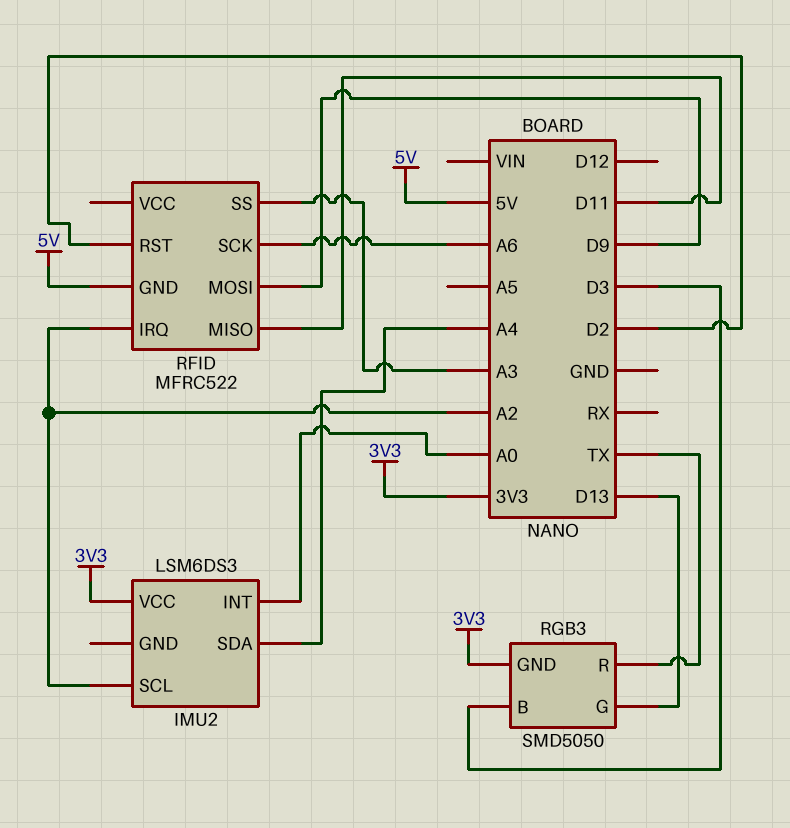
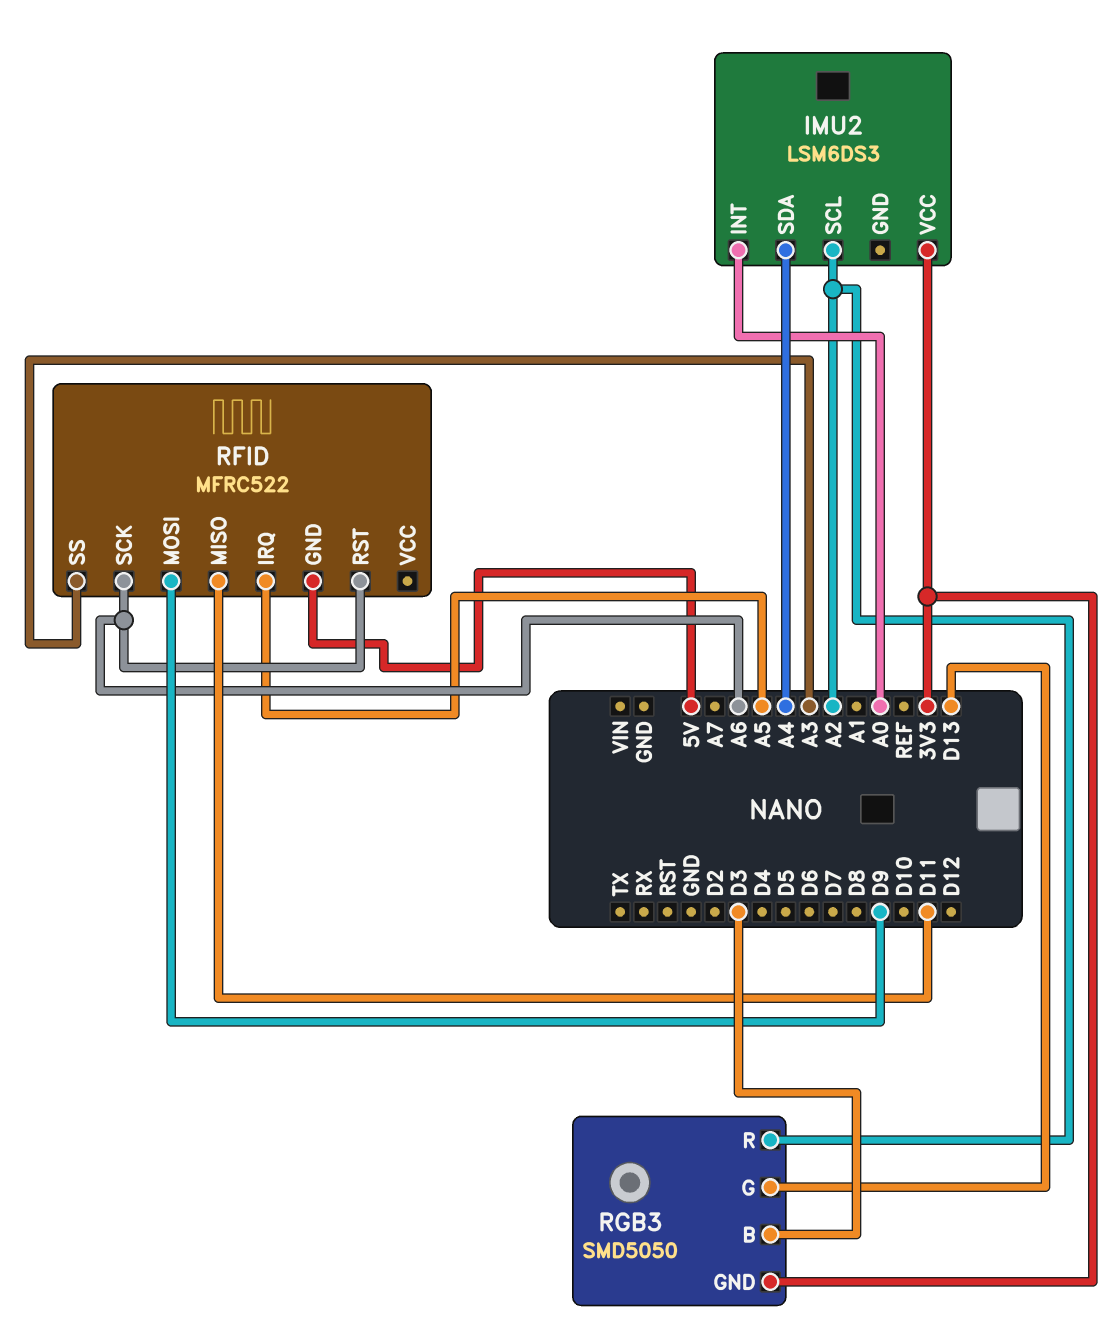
RFID pin IRQ: A2 -> A5
RFID pin RST: D2 -> A6
RGB3 pin R: TX -> A2

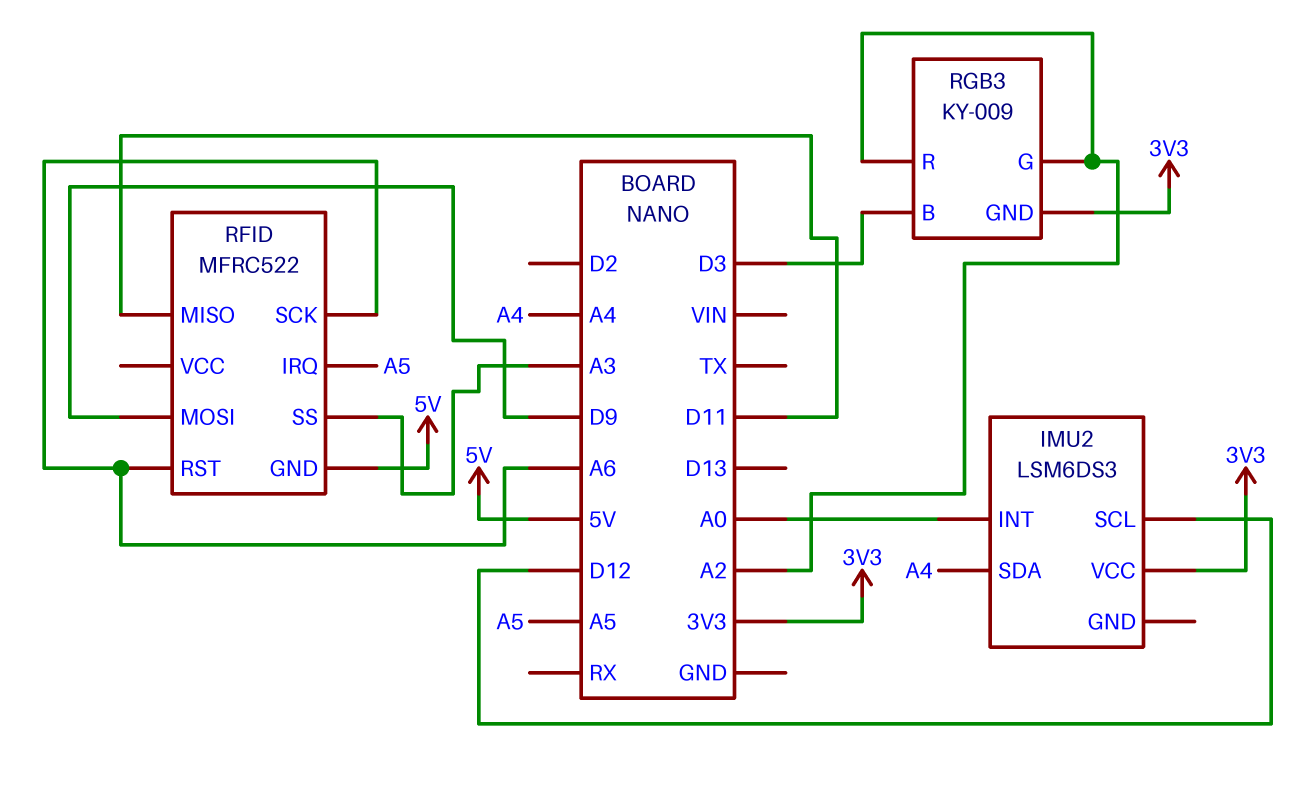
IMU2 pin SCL: A2 -> D12
RGB3: SMD5050 -> KY-009
RGB3 pin G: D13 -> A2

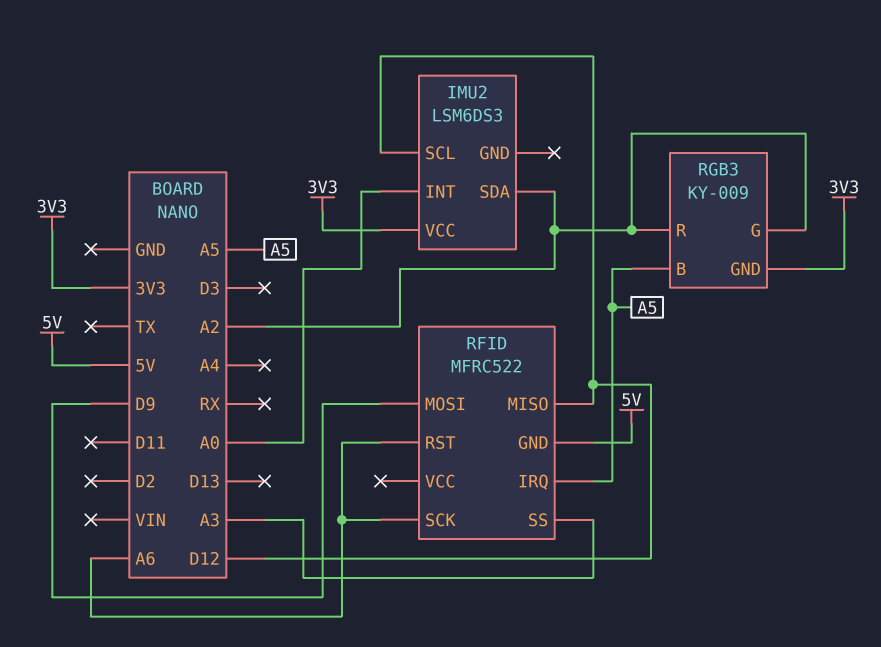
IMU2 pin SDA: A4 -> A2
RFID pin MISO: D11 -> D12
RGB3 pin B: D3 -> A5

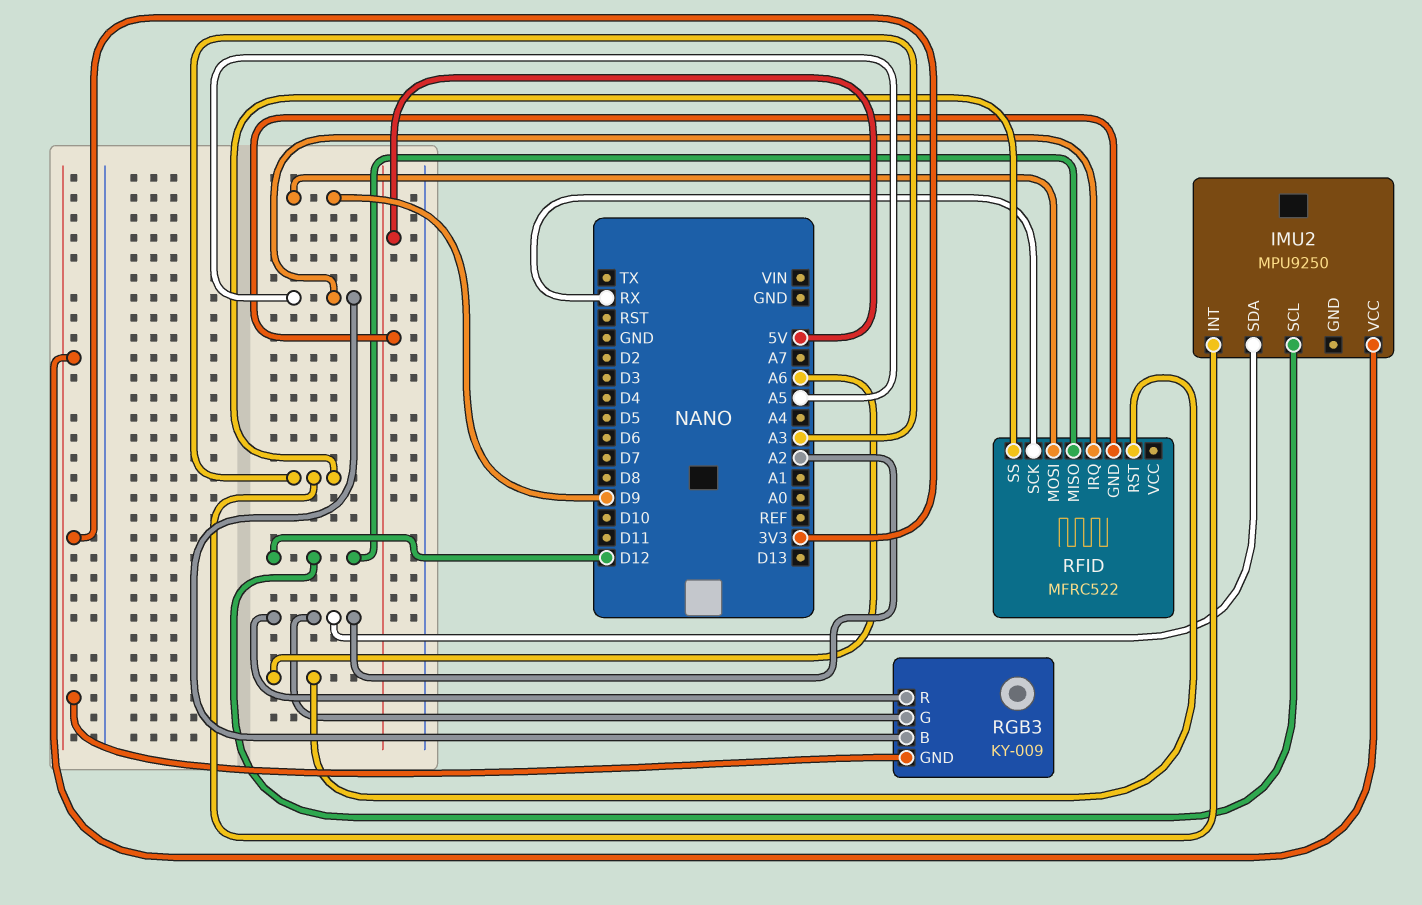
IMU2: LSM6DS3 -> MPU9250
IMU2 pin INT: A0 -> A3
RFID pin SCK: A6 -> RX

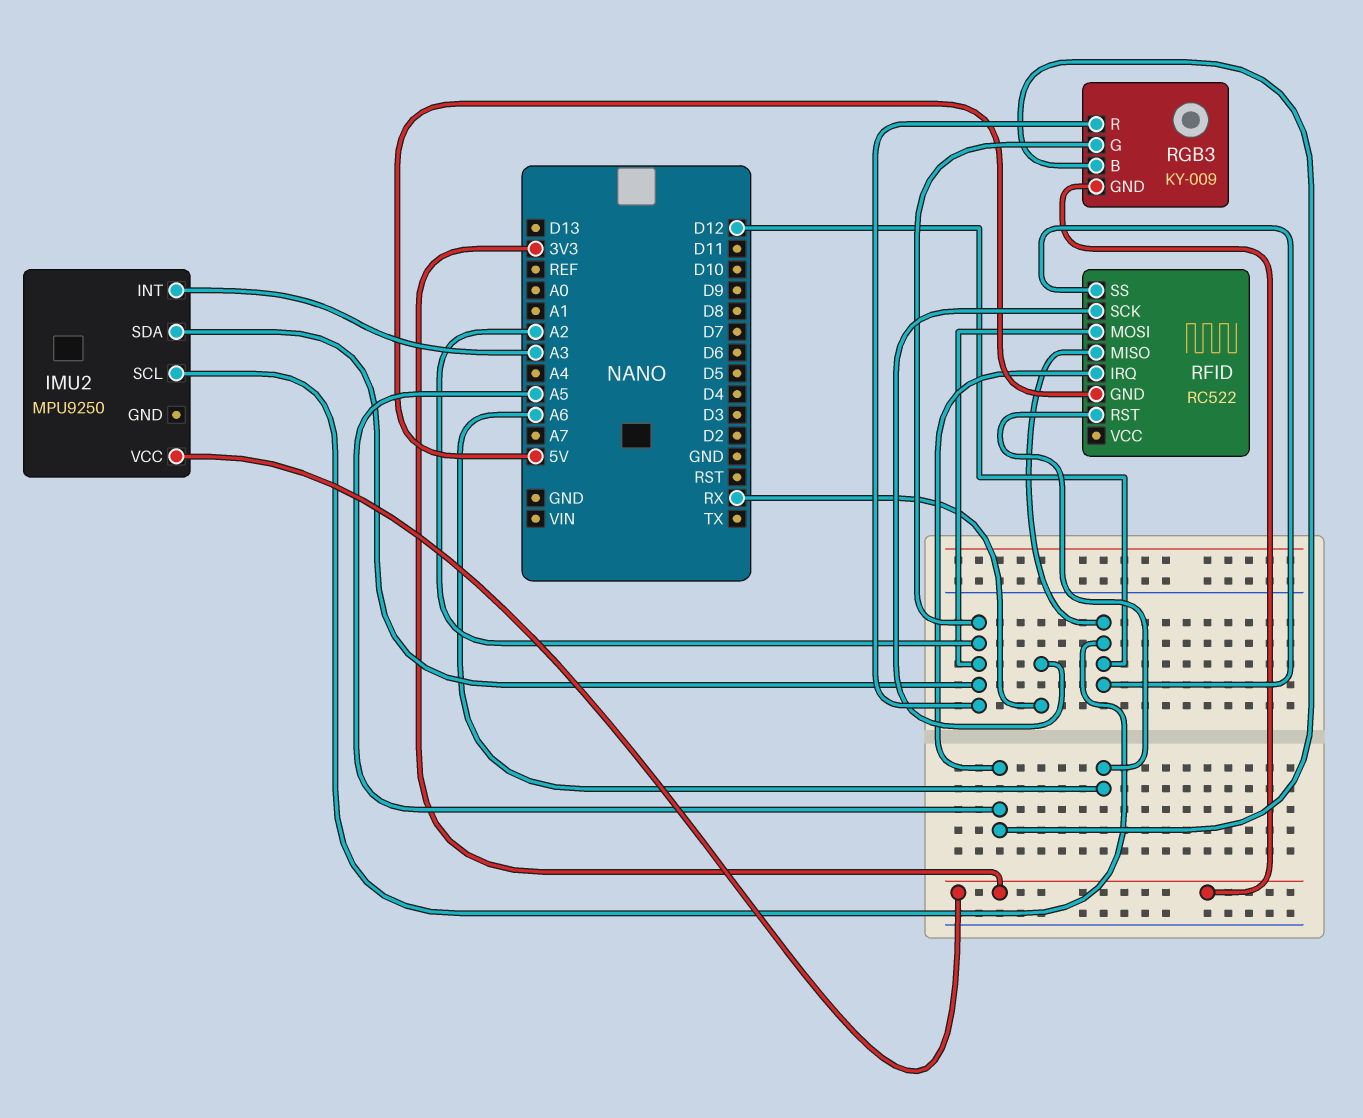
RFID: MFRC522 -> RC522
RFID pin MOSI: D9 -> A2
RFID pin SS: A3 -> D12

